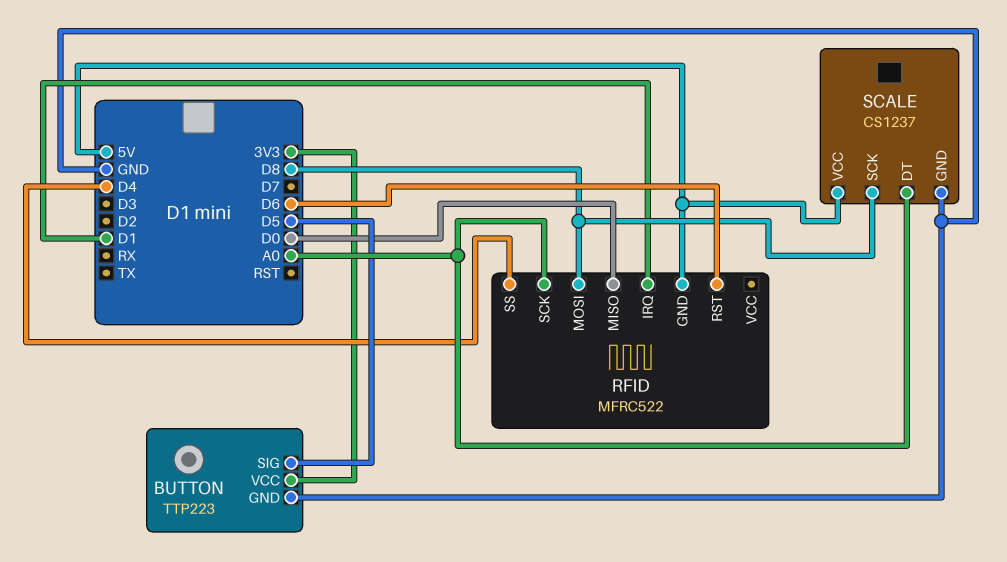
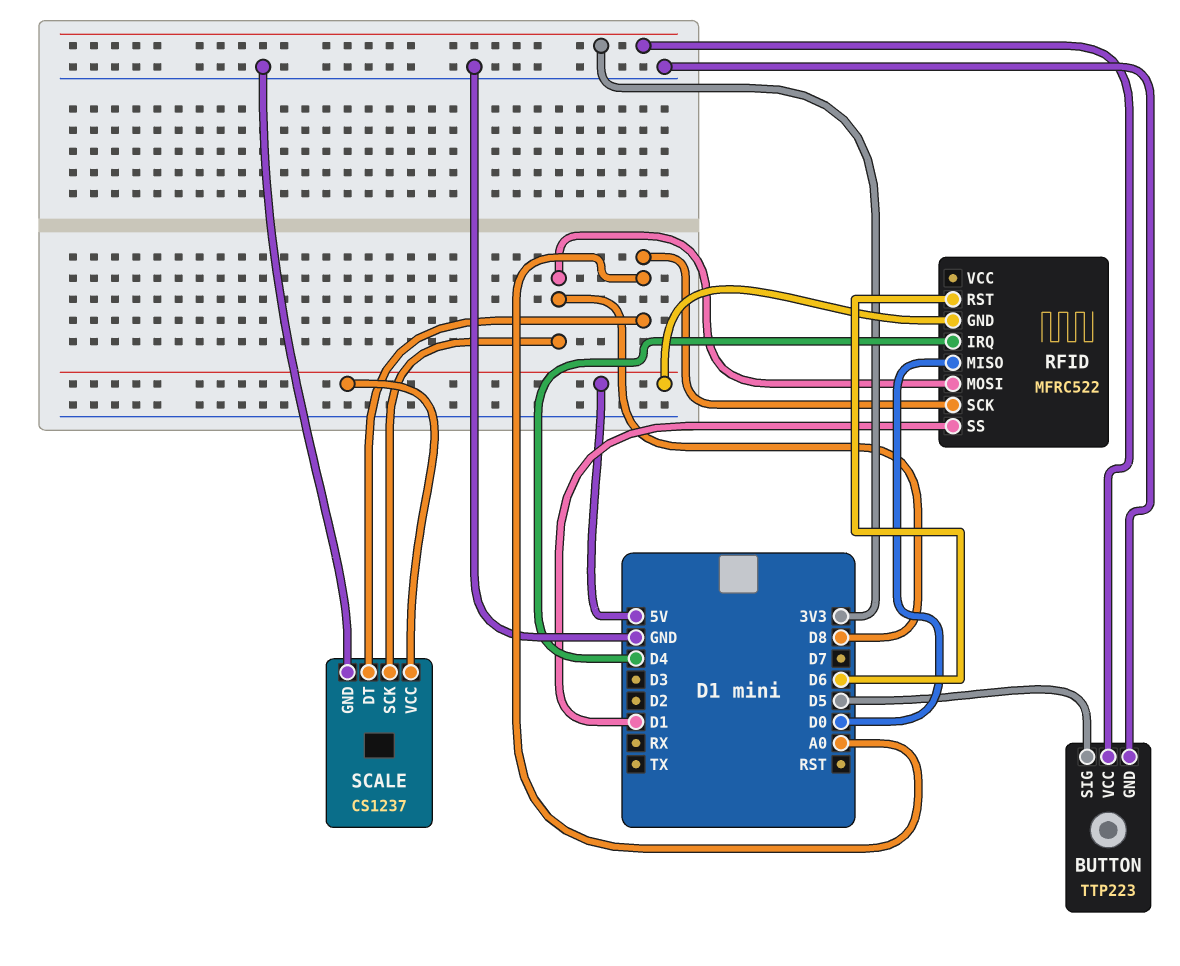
RFID pin IRQ: D1 -> D4
RFID pin SS: D4 -> D1

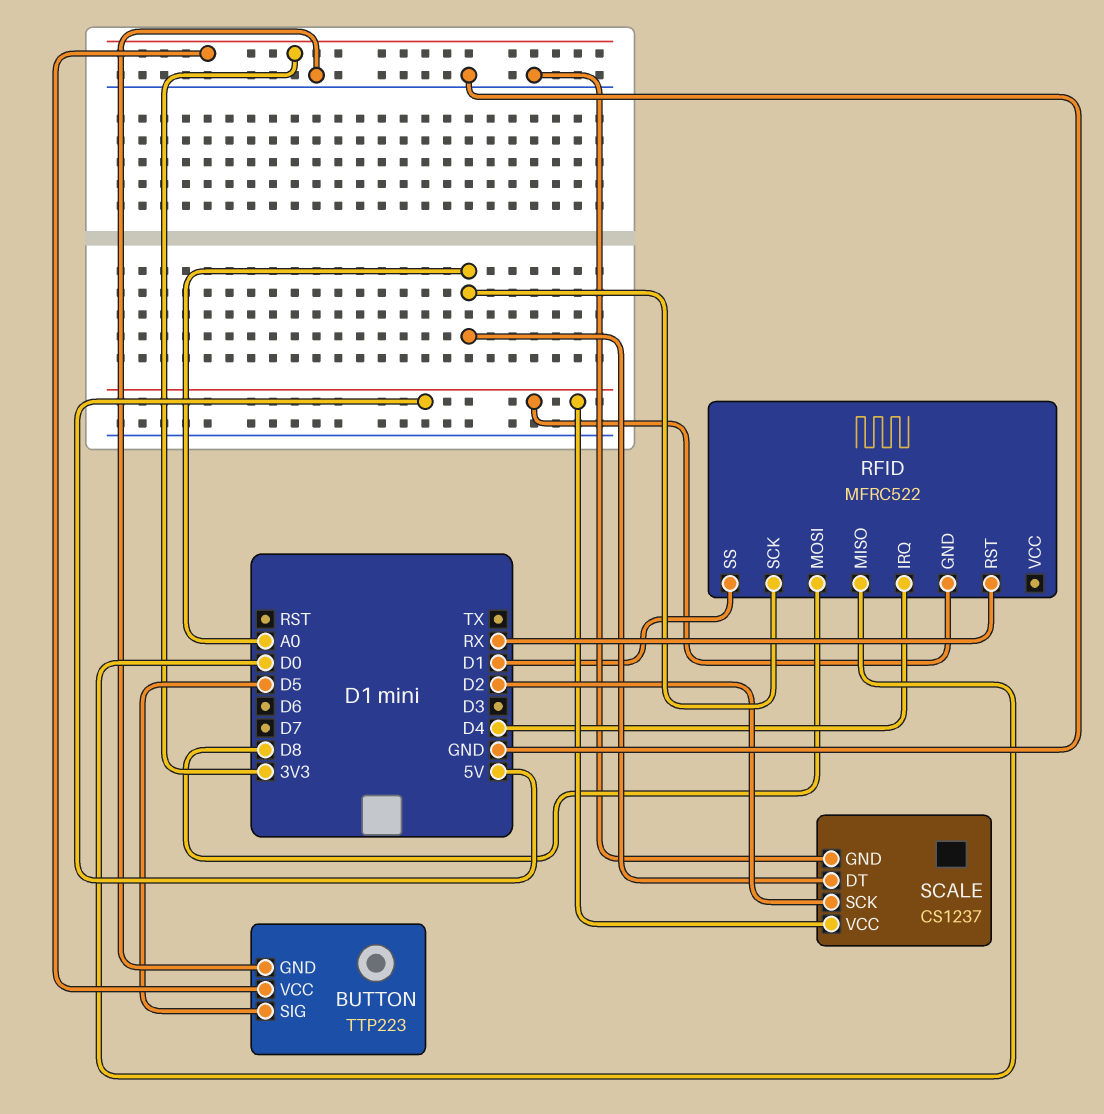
RFID pin RST: D6 -> RX
SCALE pin SCK: D8 -> D2

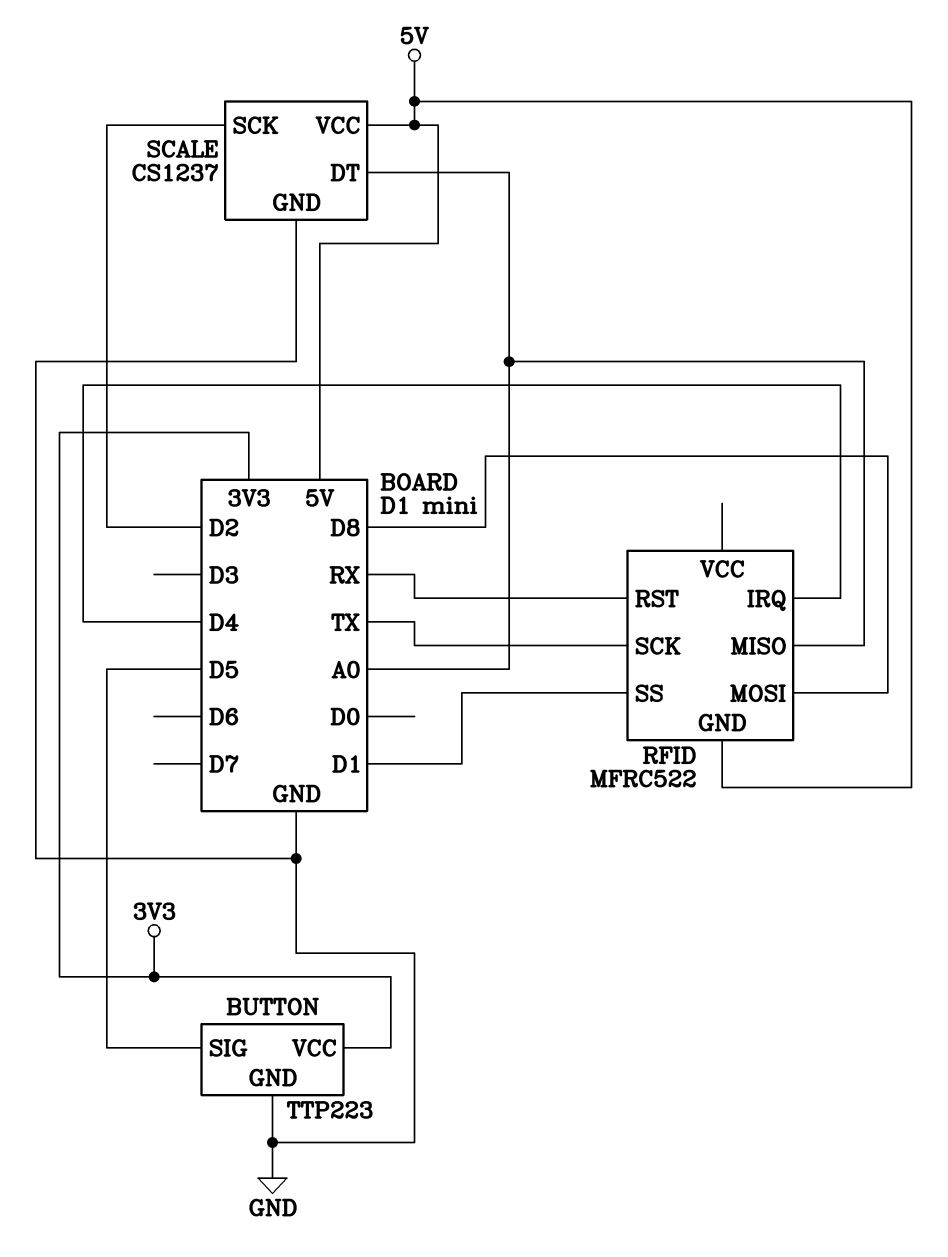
RFID pin MISO: D0 -> A0
RFID pin SCK: A0 -> TX

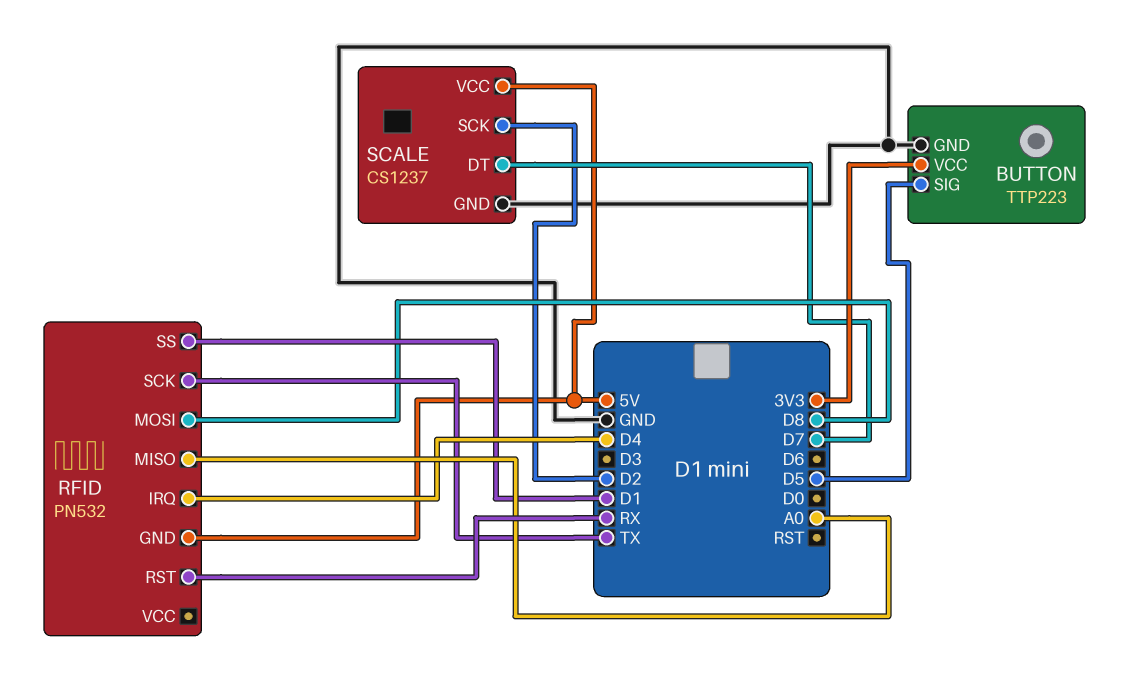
RFID: MFRC522 -> PN532
SCALE pin DT: A0 -> D7

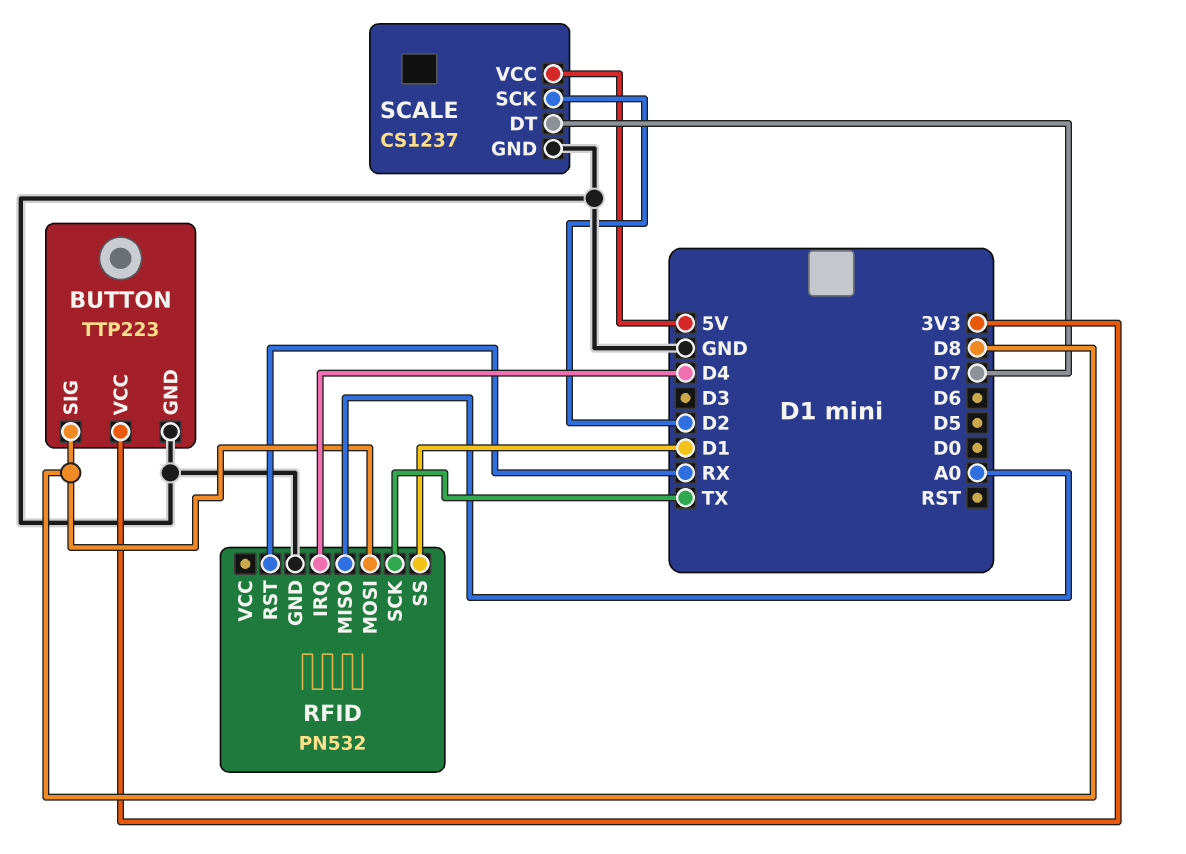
BUTTON pin SIG: D5 -> D8
RFID pin GND: 5V -> GND

